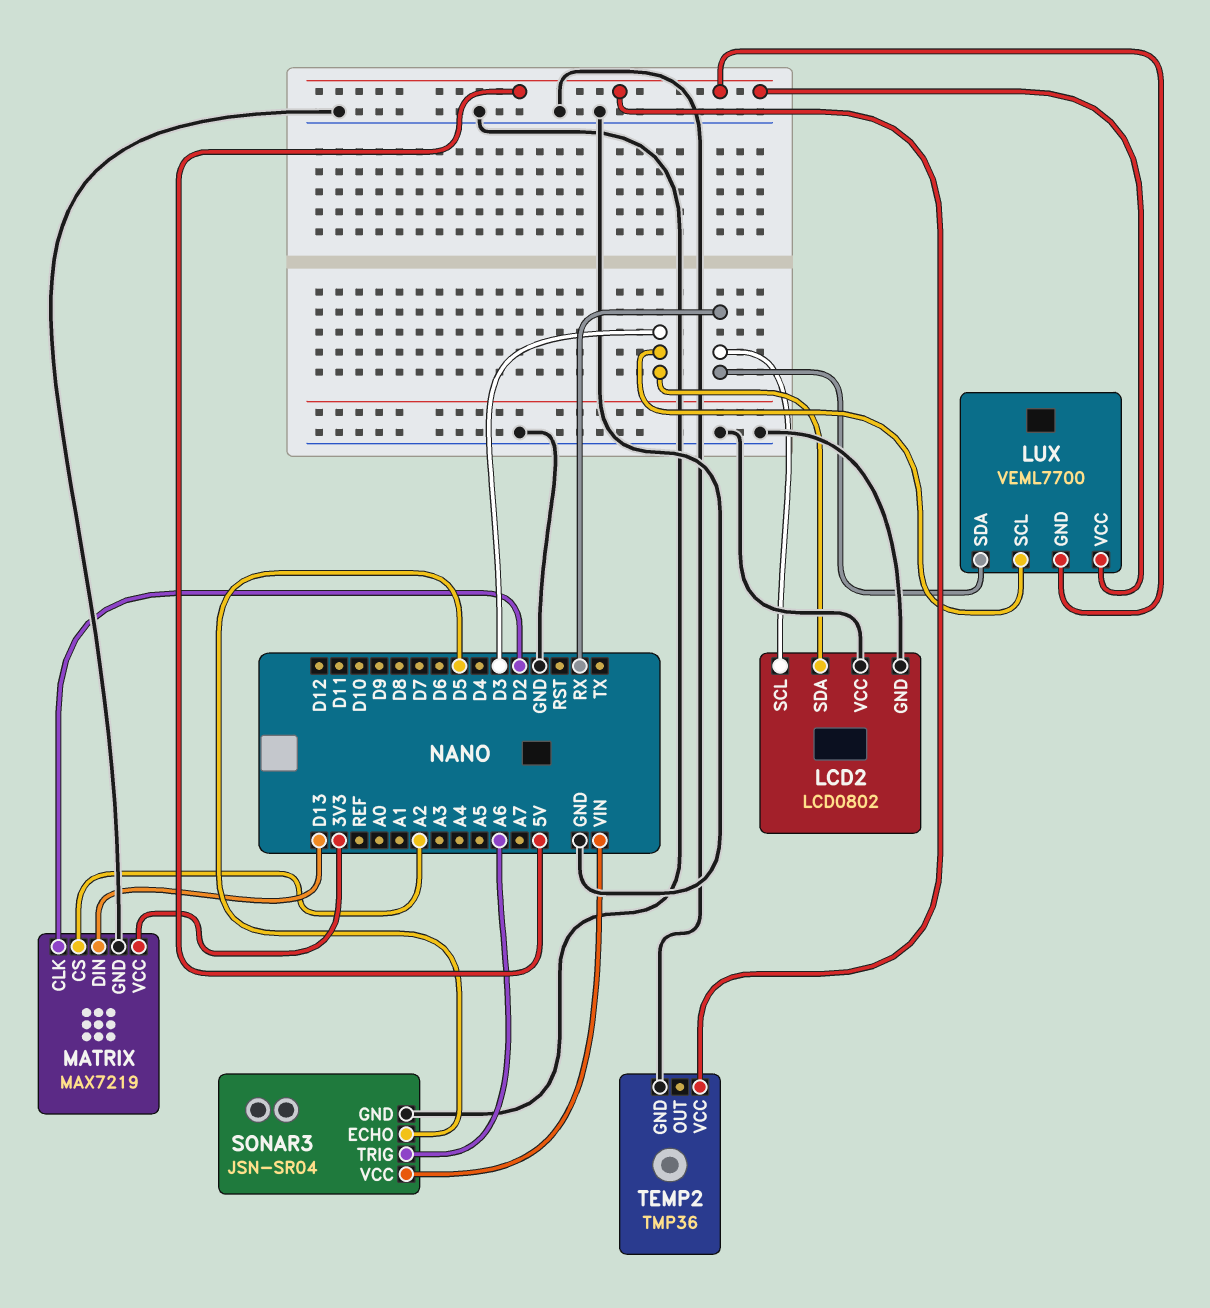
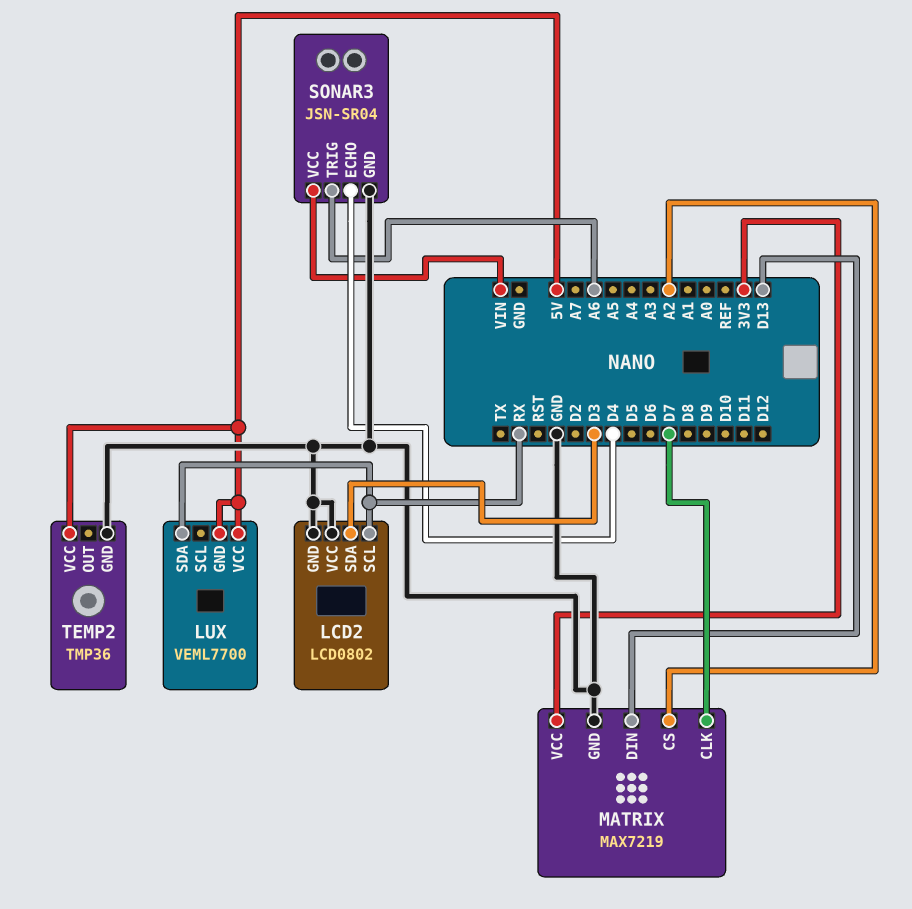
LUX pin SCL: D3 -> none
MATRIX pin CLK: D2 -> D7
SONAR3 pin ECHO: D5 -> D4

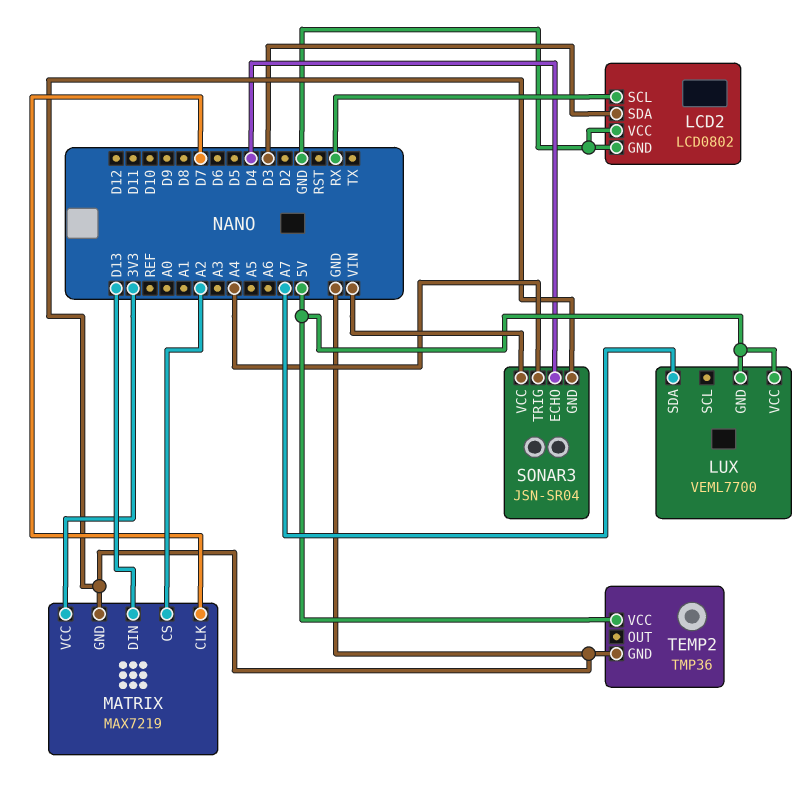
LUX pin SDA: RX -> A7
SONAR3 pin TRIG: A6 -> A4

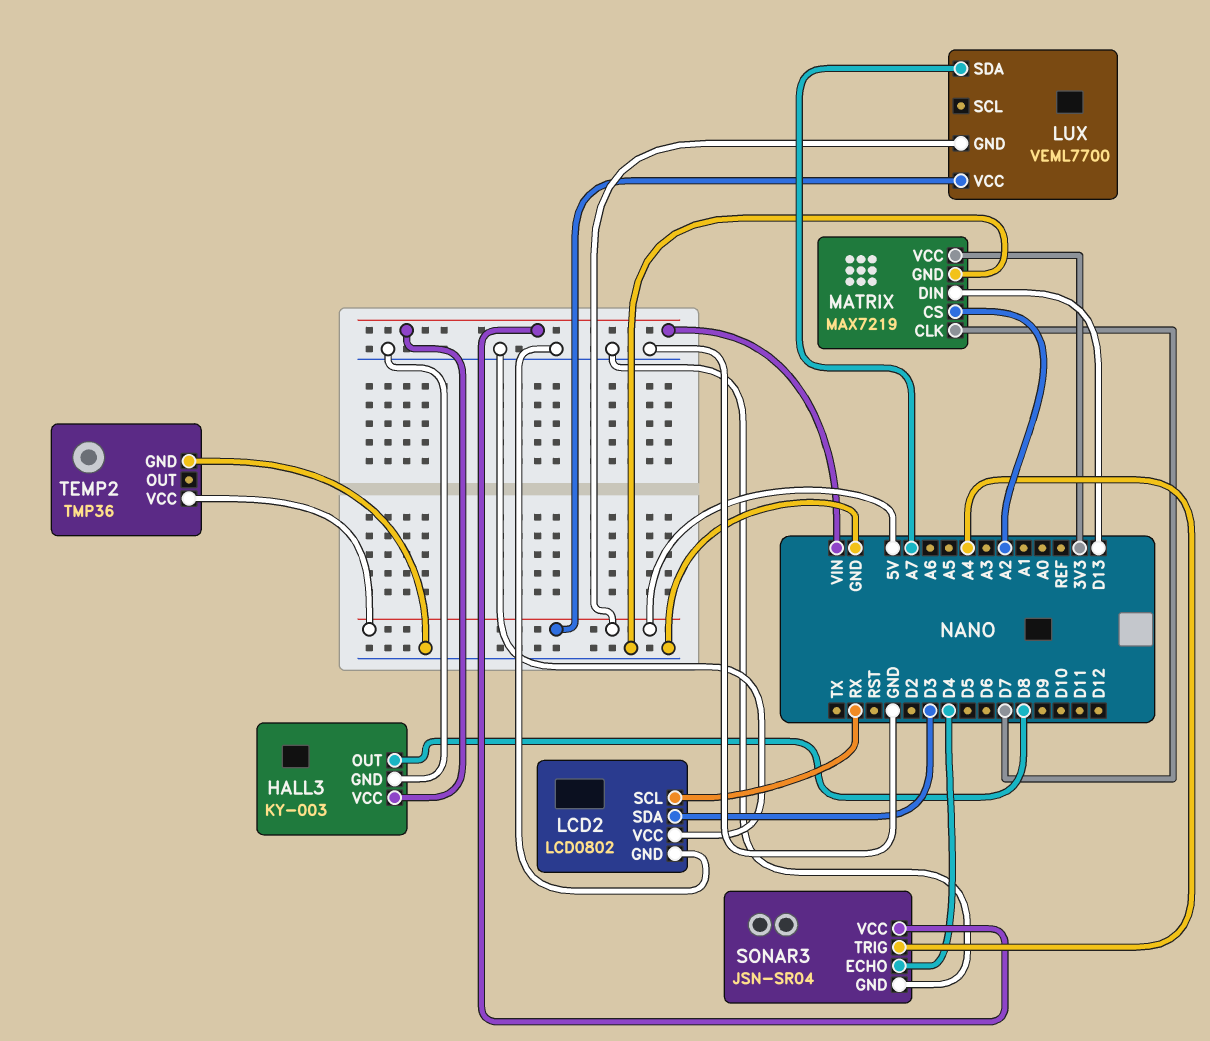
HALL3: none -> KY-003
HALL3 pin GND: none -> GND
HALL3 pin OUT: none -> D8
HALL3 pin VCC: none -> VIN

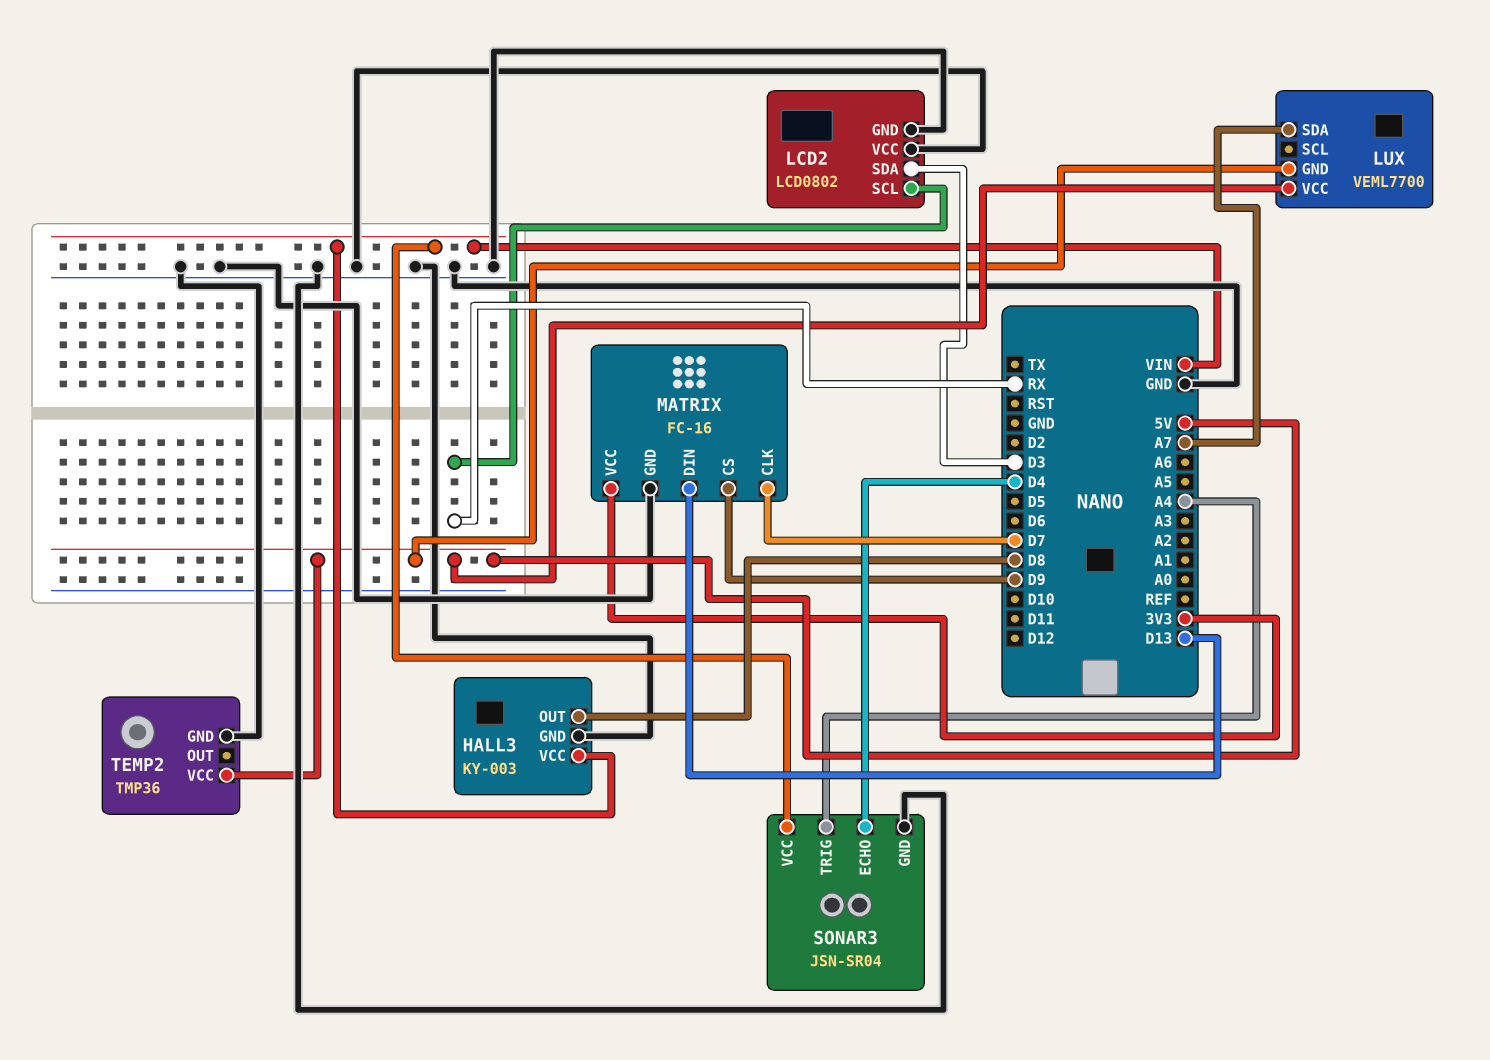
MATRIX: MAX7219 -> FC-16
MATRIX pin CS: A2 -> D9

